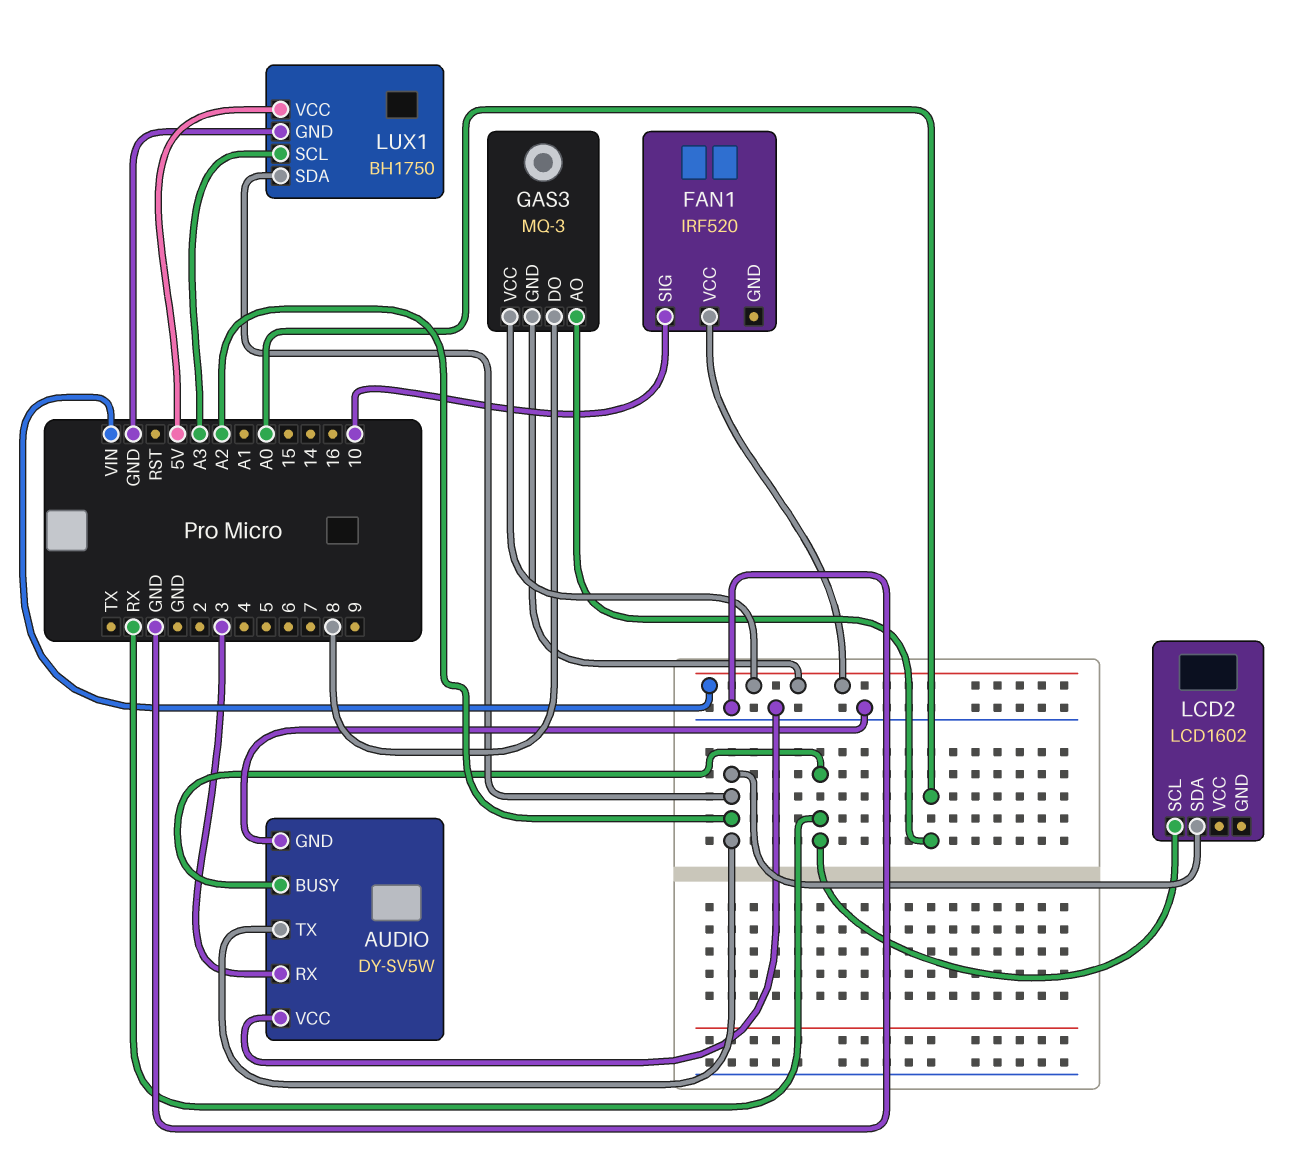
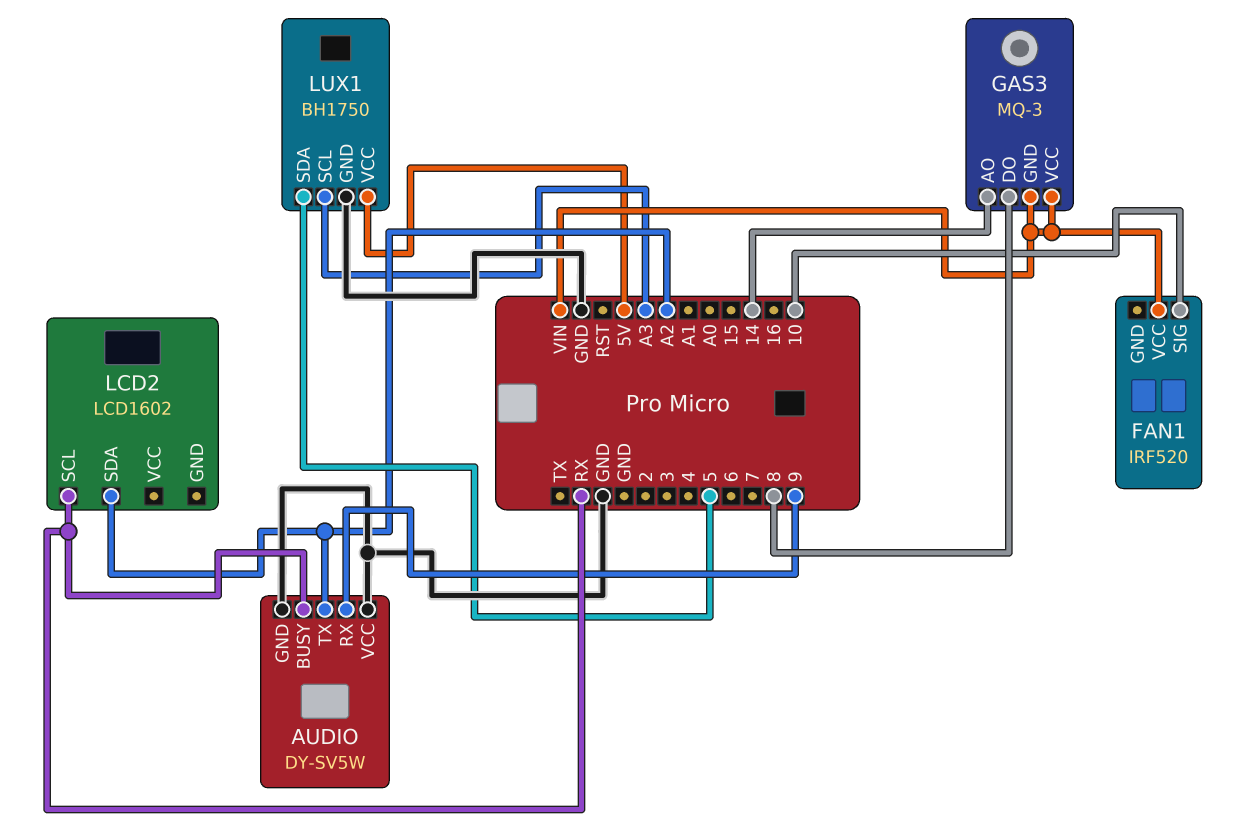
AUDIO pin RX: 3 -> 9
GAS3 pin AO: A0 -> 14
LUX1 pin SDA: A2 -> 5

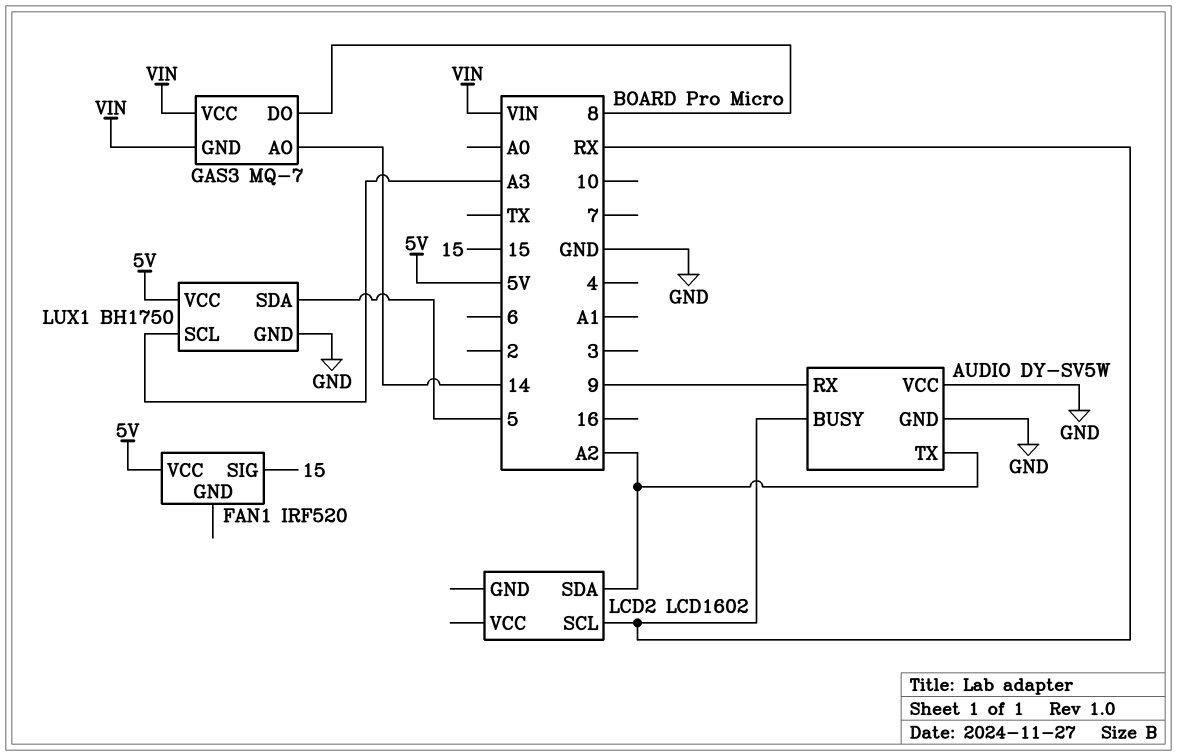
FAN1 pin SIG: 10 -> 15
FAN1 pin VCC: VIN -> 5V
GAS3: MQ-3 -> MQ-7

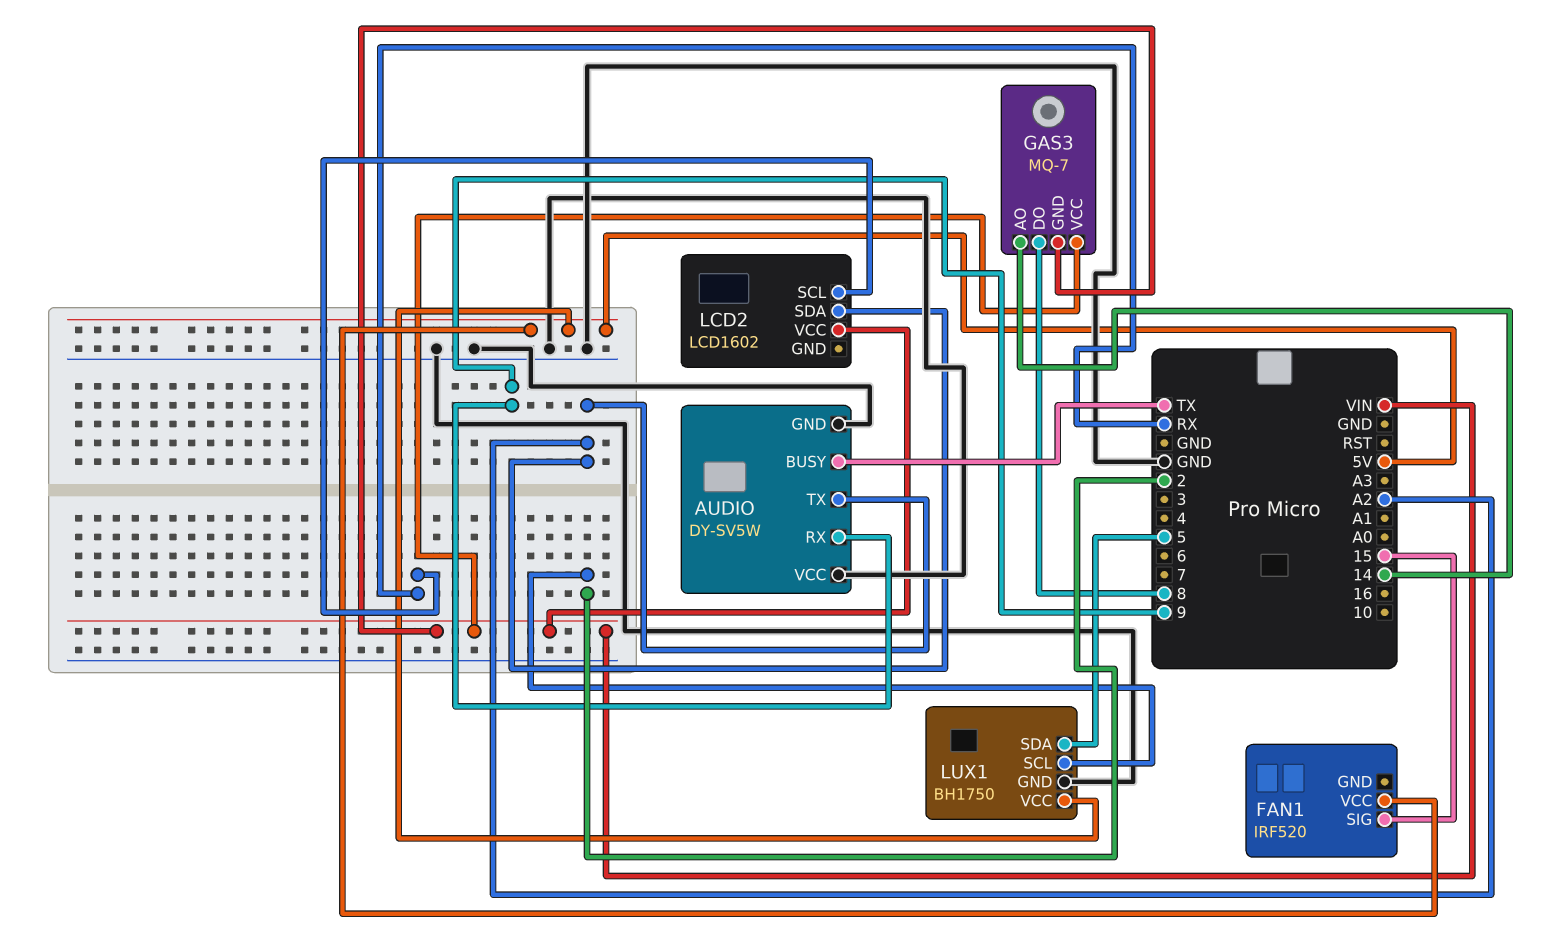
AUDIO pin BUSY: RX -> TX
LCD2 pin VCC: none -> VIN
LUX1 pin SCL: A3 -> 2

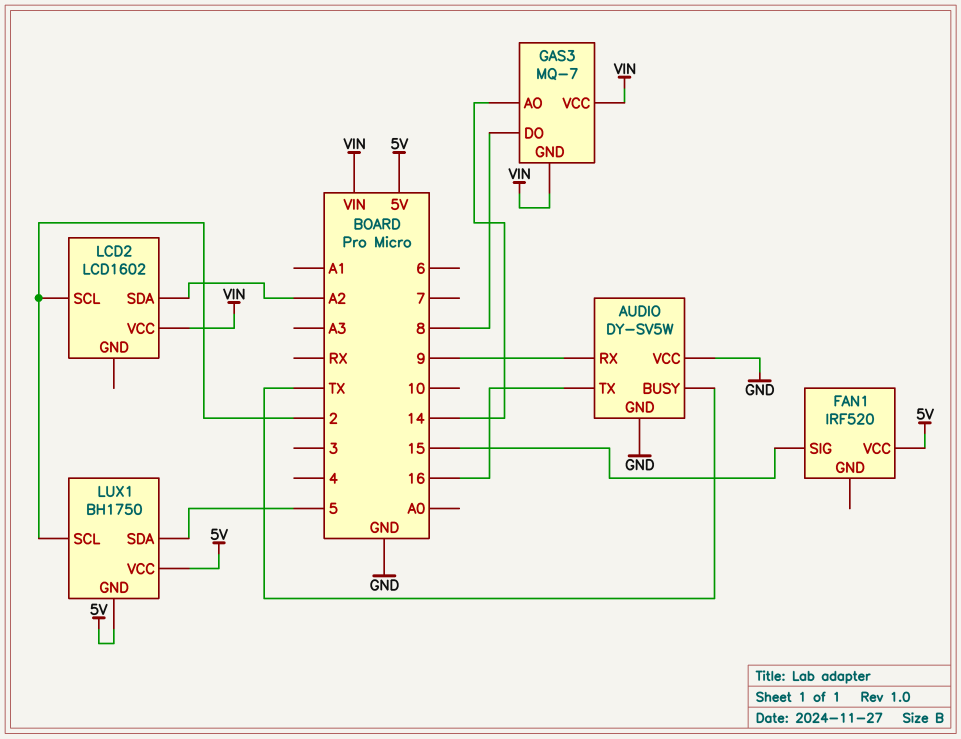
AUDIO pin TX: A2 -> 16
LCD2 pin SCL: RX -> 2
LUX1 pin GND: GND -> 5V

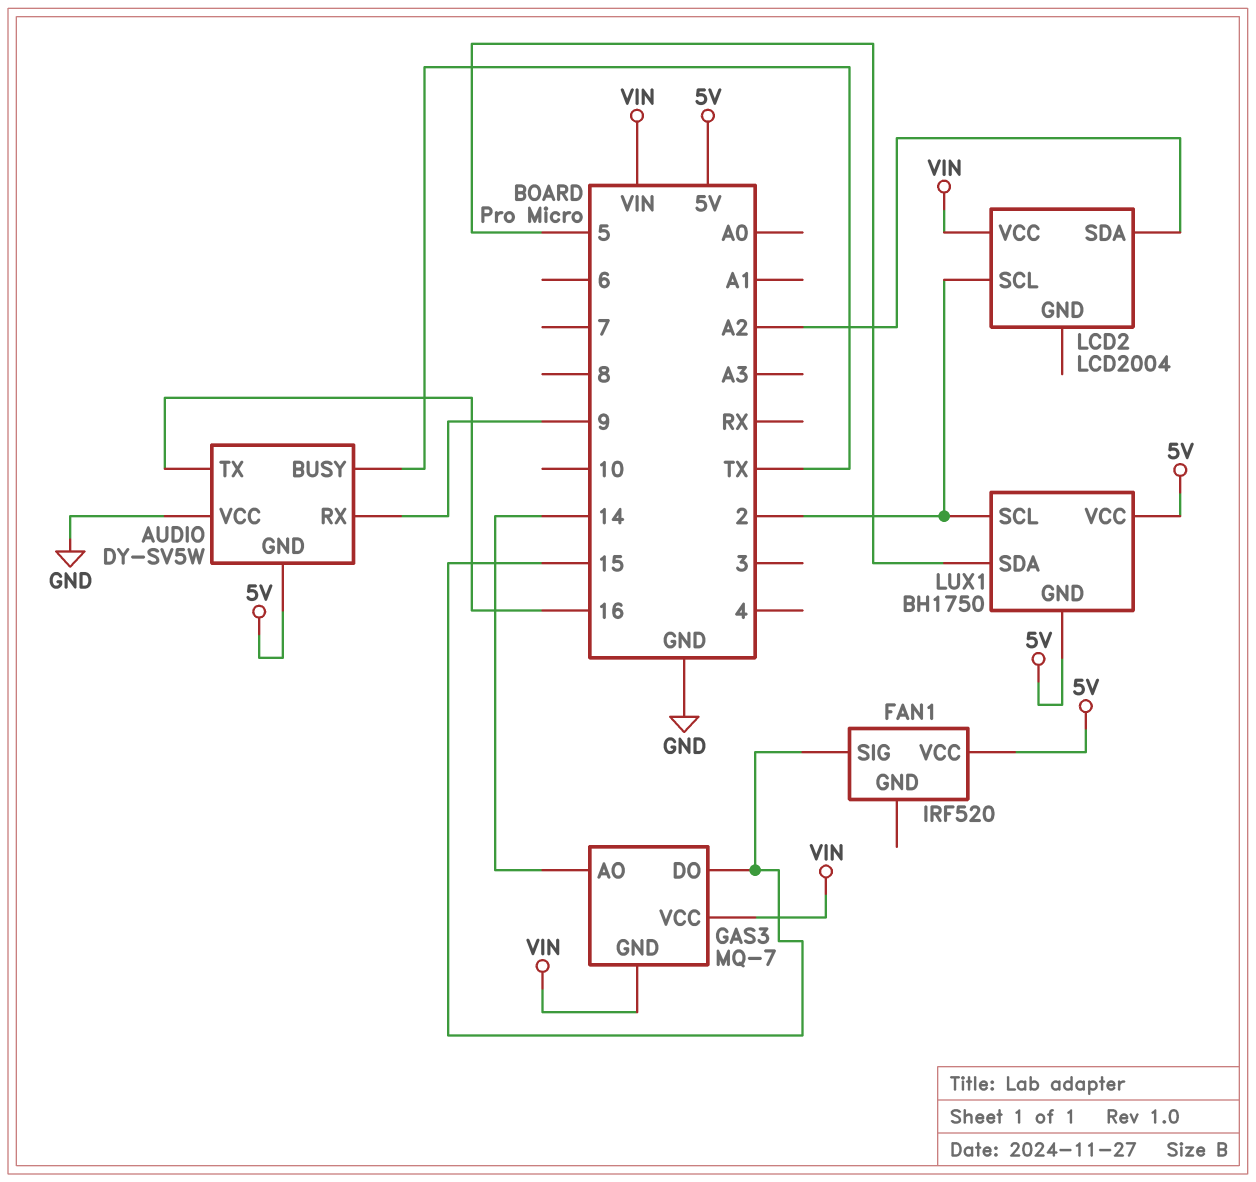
AUDIO pin GND: GND -> 5V
GAS3 pin DO: 8 -> 15
LCD2: LCD1602 -> LCD2004

